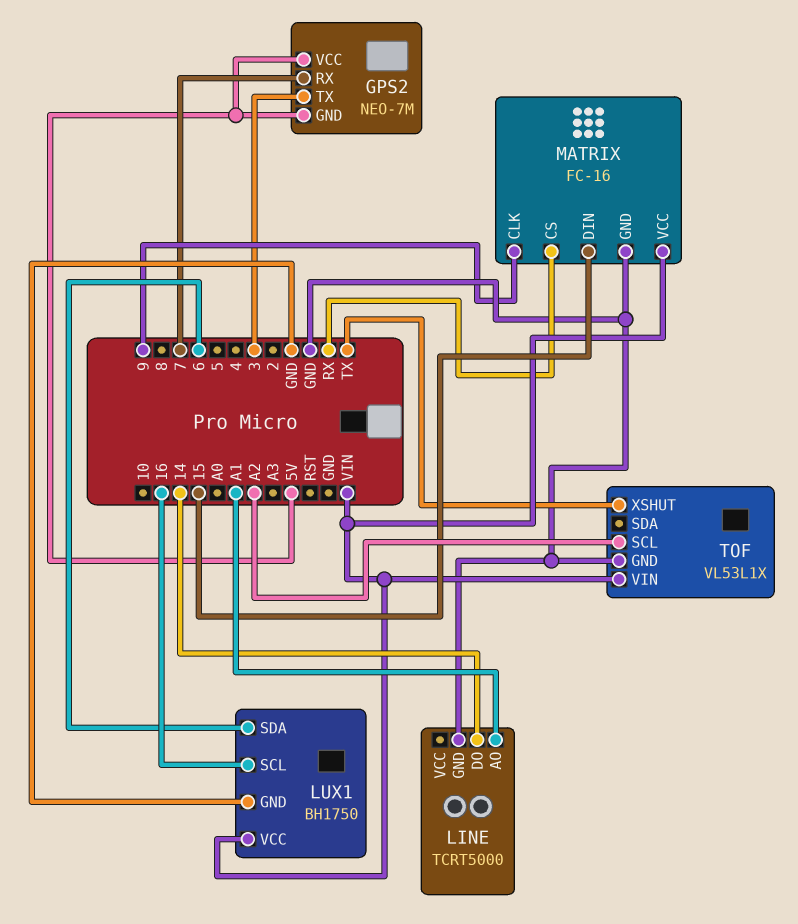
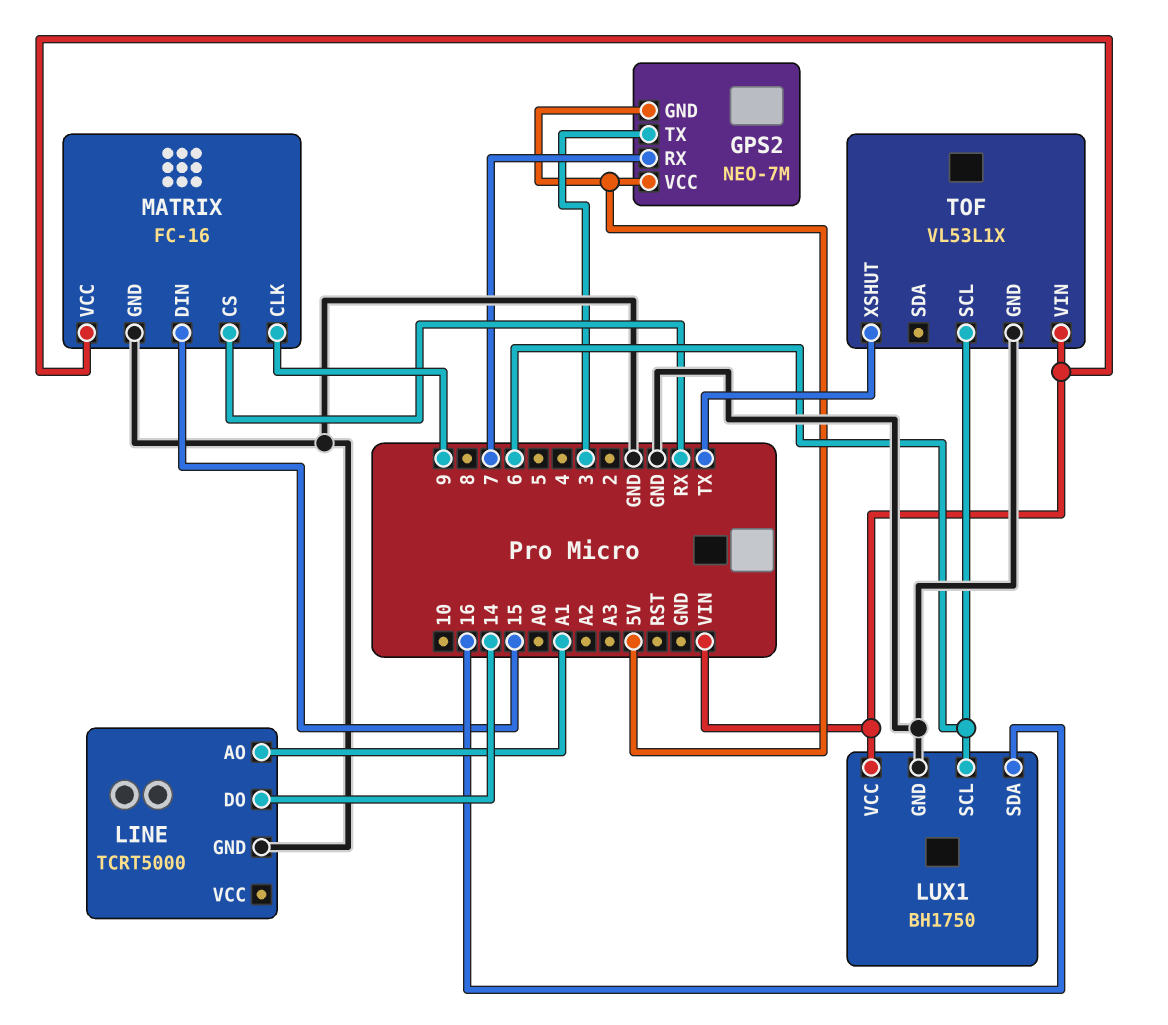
LUX1 pin SCL: 16 -> 6
LUX1 pin SDA: 6 -> 16
TOF pin SCL: A2 -> 6

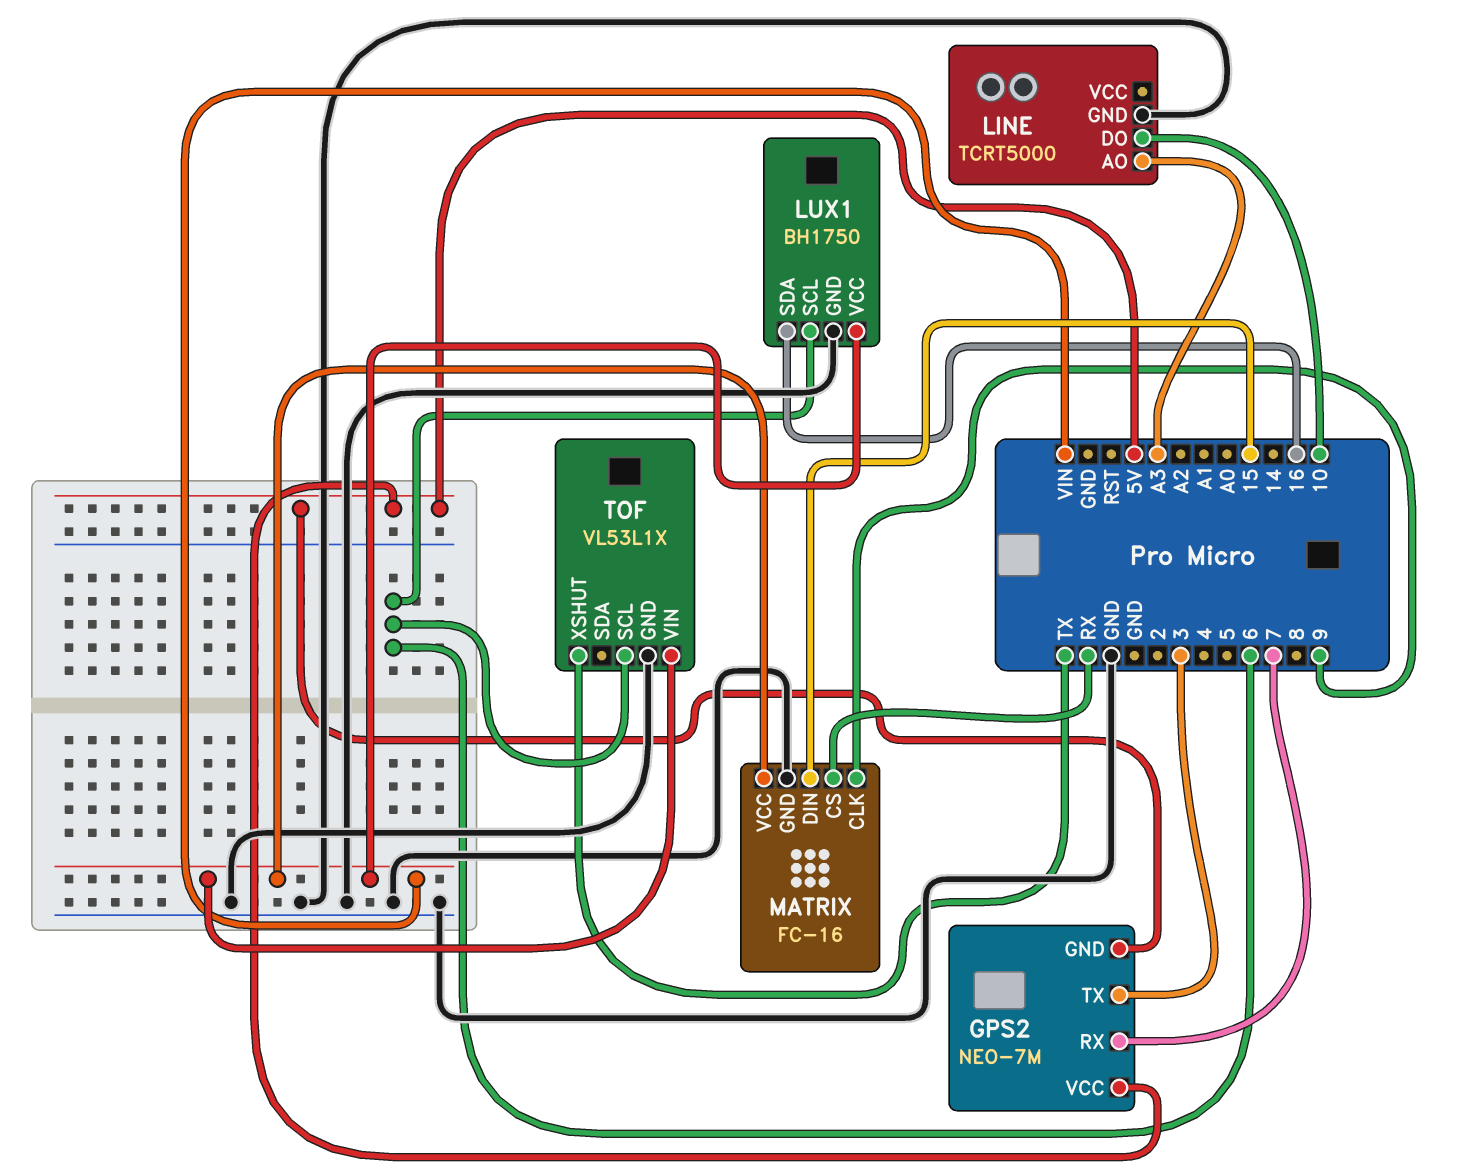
LINE pin AO: A1 -> A3
LINE pin DO: 14 -> 10

